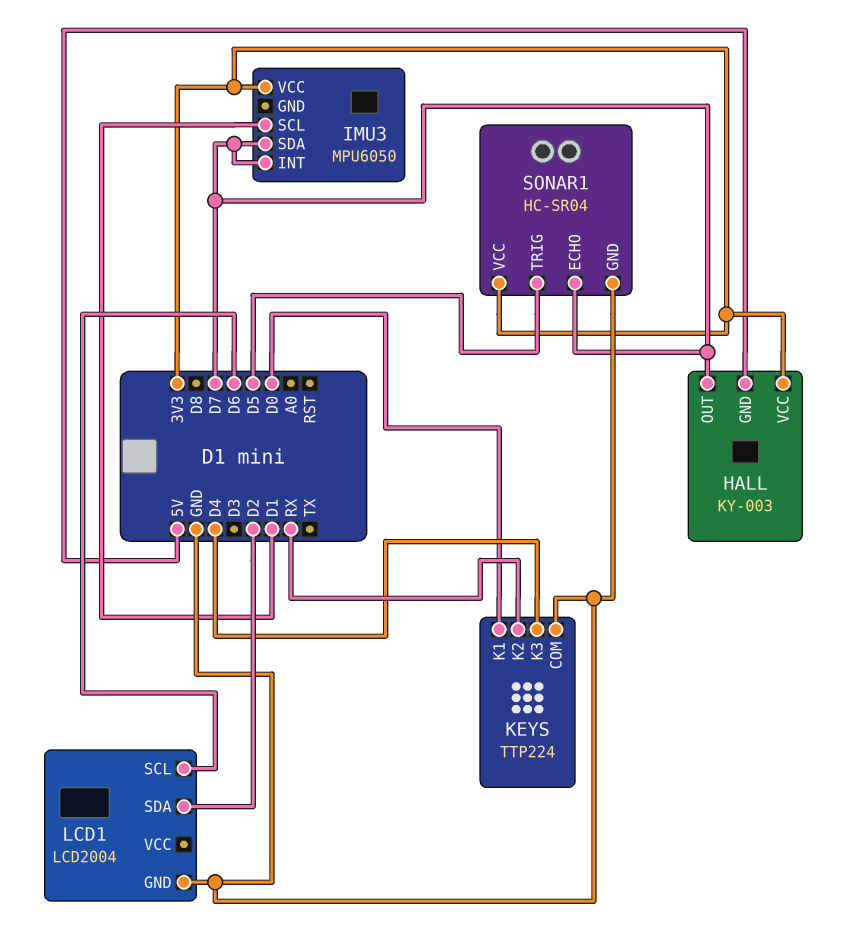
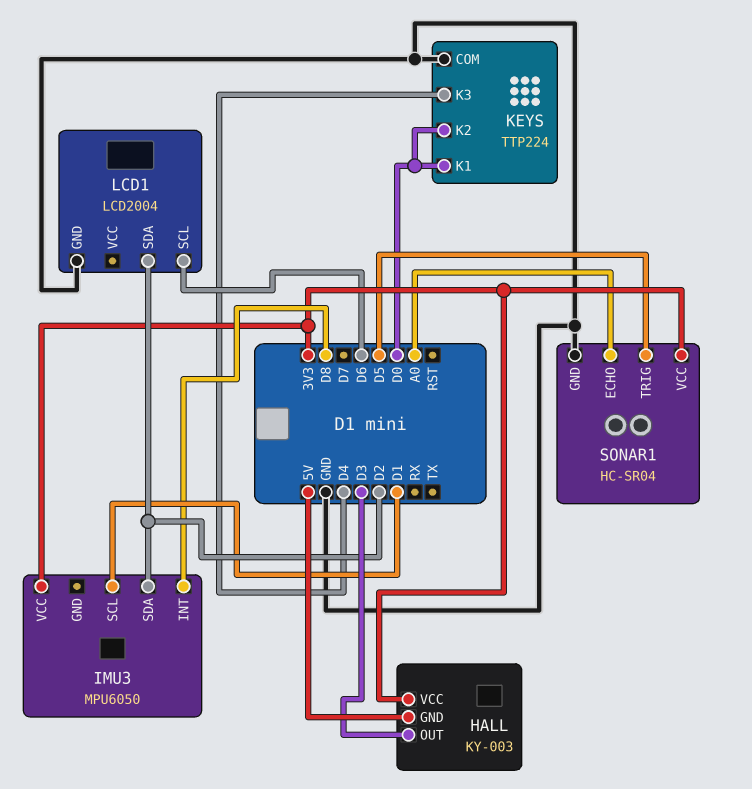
HALL pin OUT: D7 -> D3
IMU3 pin INT: D7 -> D8
IMU3 pin SDA: D7 -> D2
KEYS pin K2: RX -> D0
SONAR1 pin ECHO: D7 -> A0

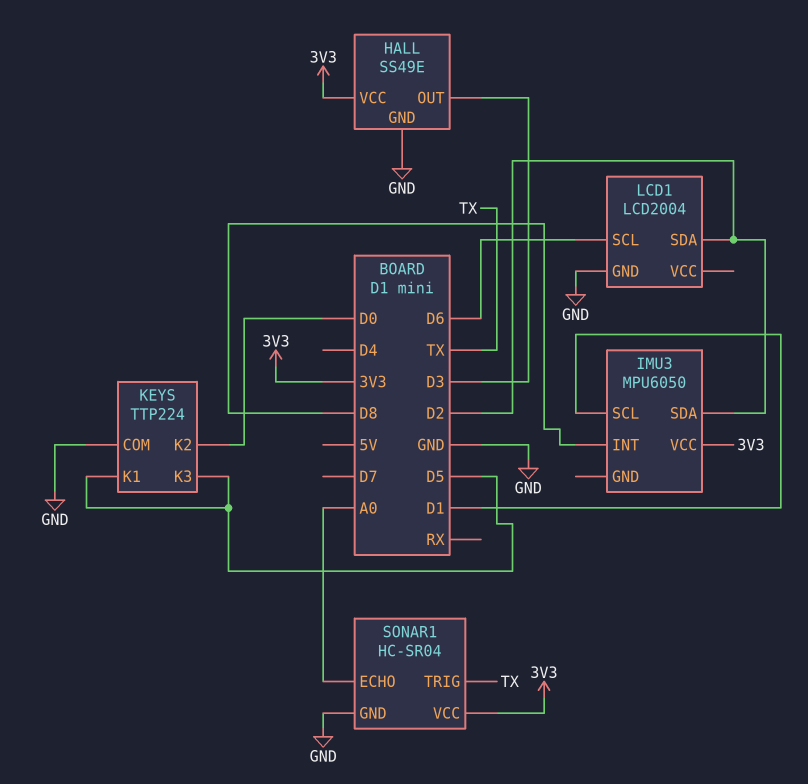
HALL: KY-003 -> SS49E
HALL pin GND: 5V -> GND
KEYS pin K1: D0 -> D5
KEYS pin K3: D4 -> D5
SONAR1 pin TRIG: D5 -> TX

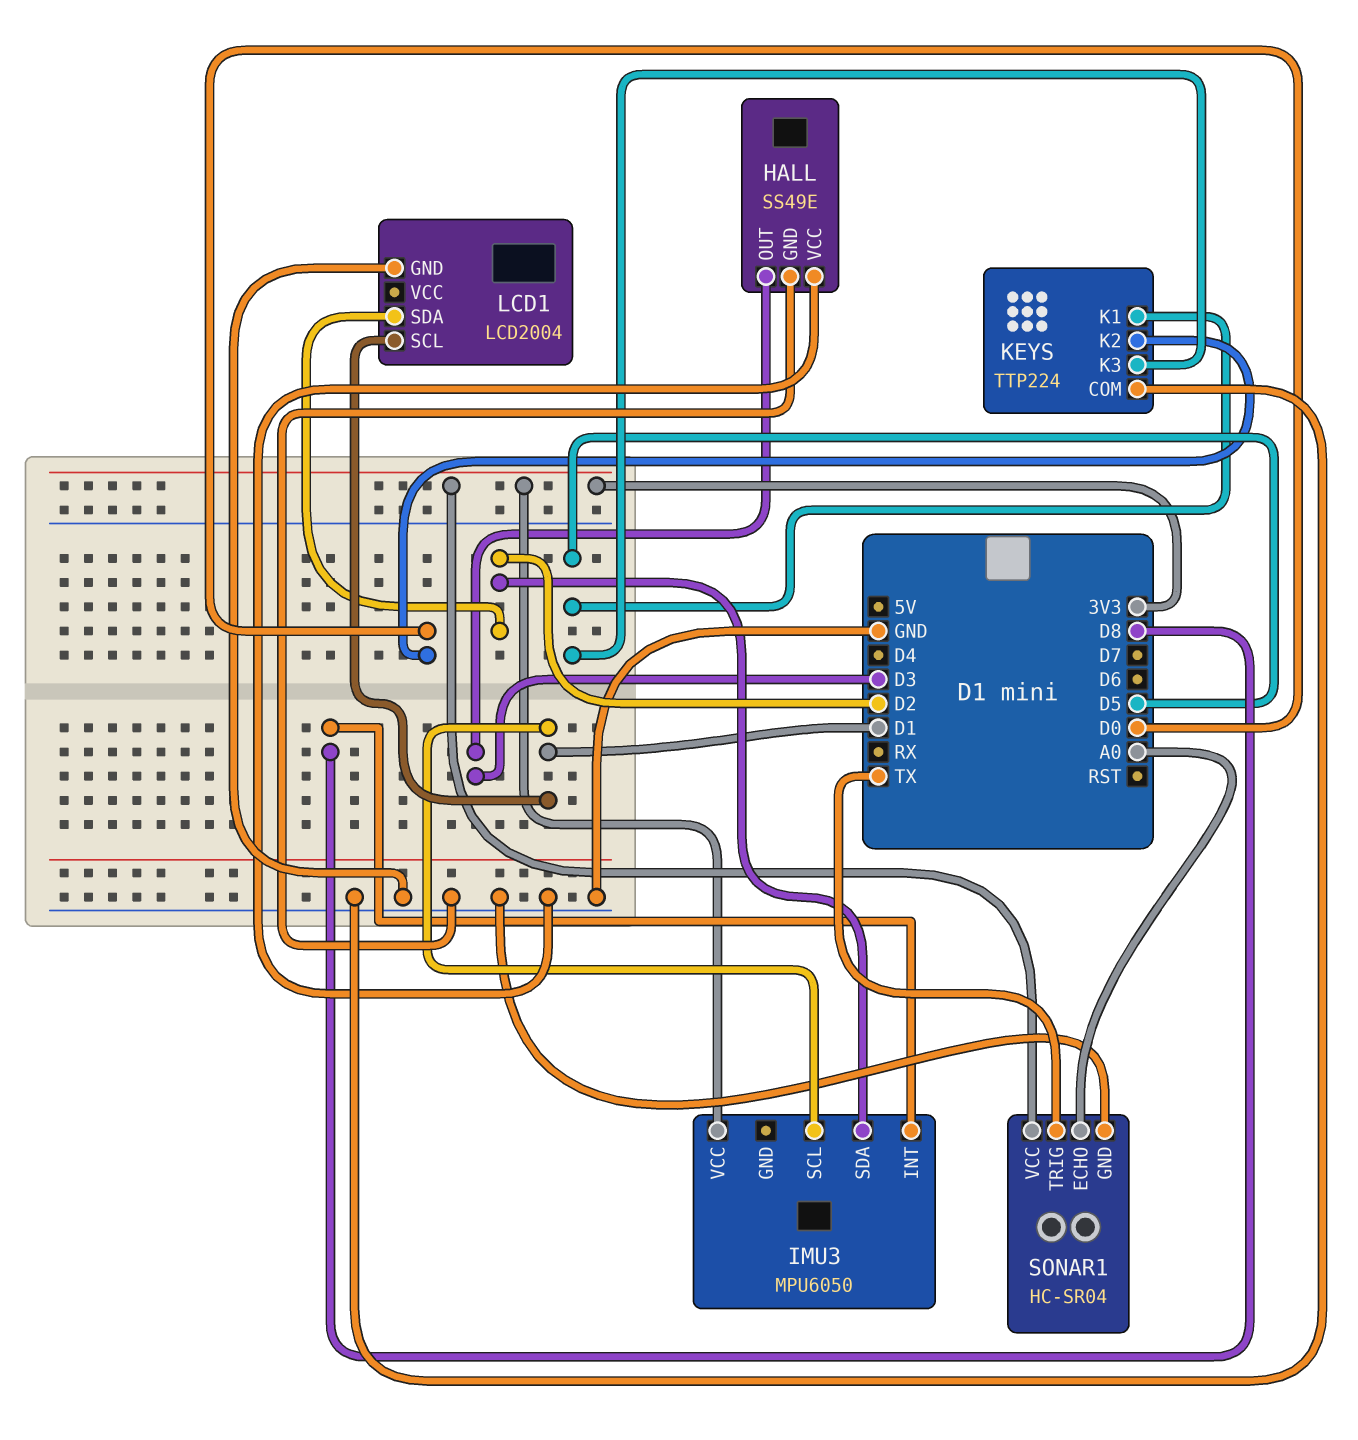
HALL pin VCC: 3V3 -> GND
LCD1 pin SCL: D6 -> D1

